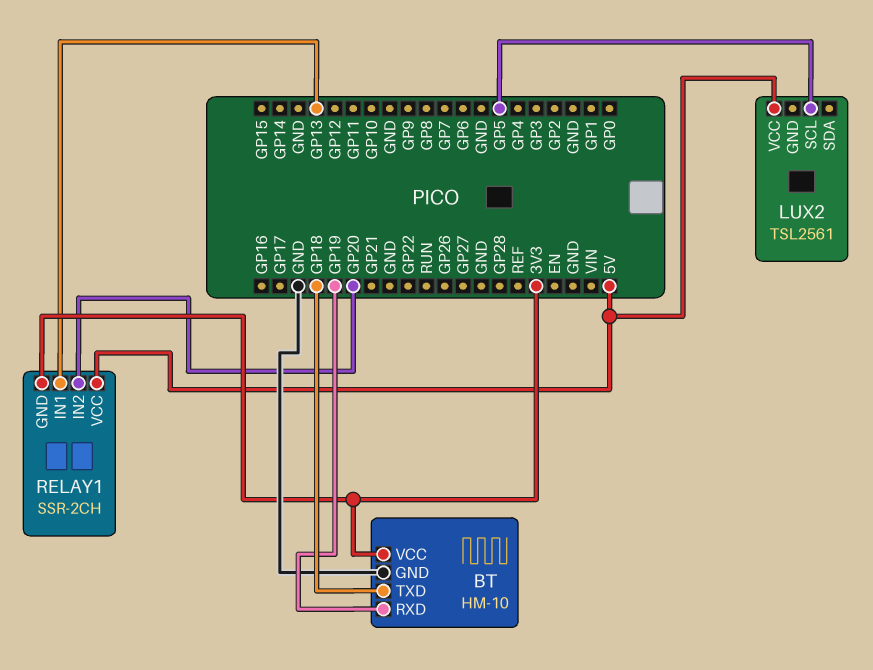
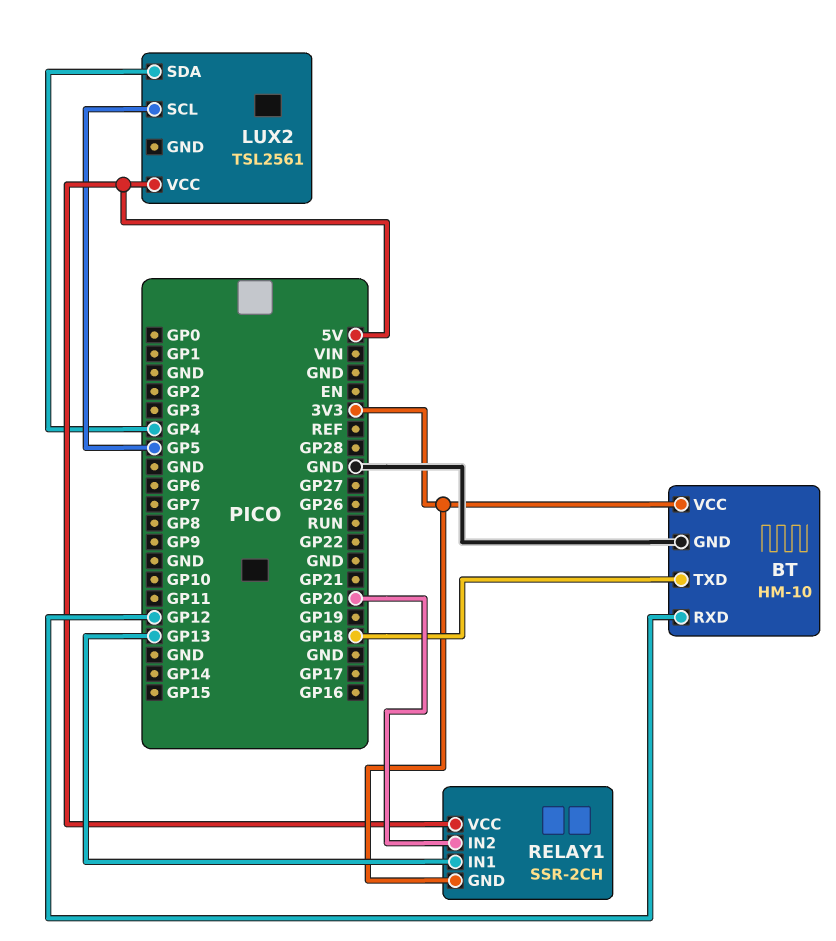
BT pin RXD: GP19 -> GP12
LUX2 pin SDA: none -> GP4

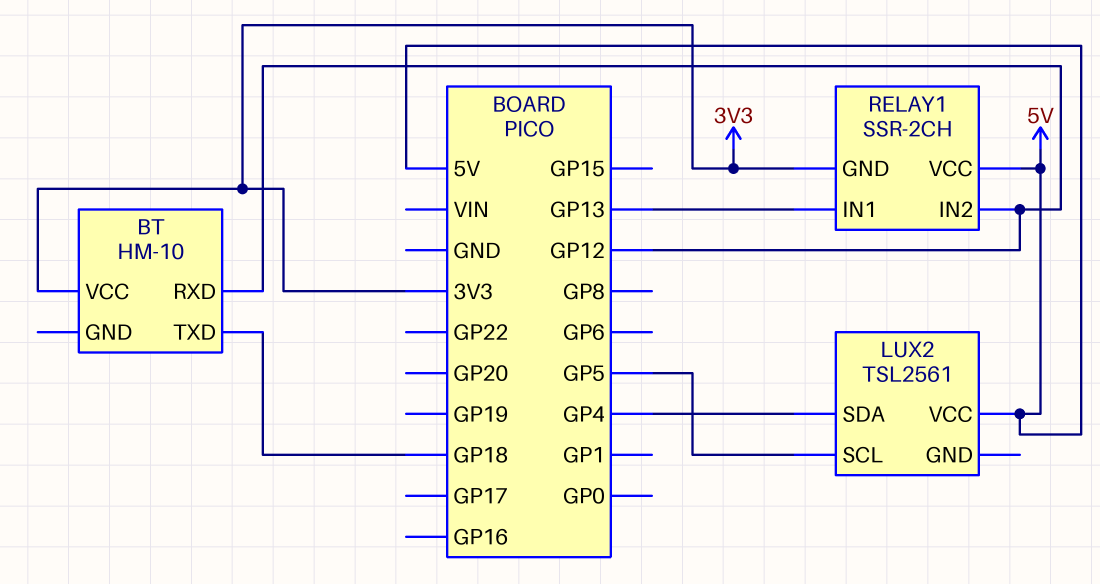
BT pin GND: GND -> none
RELAY1 pin IN2: GP20 -> GP12

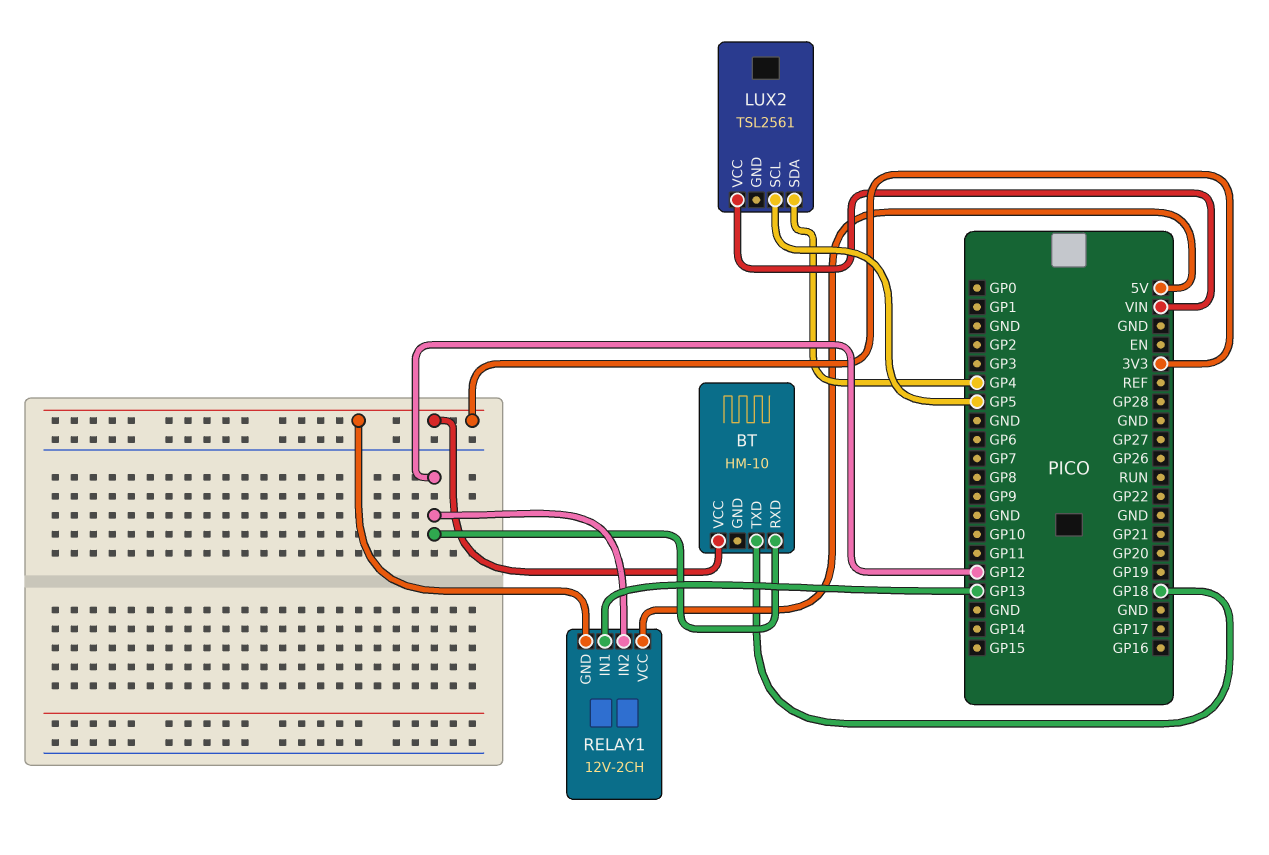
LUX2 pin VCC: 5V -> VIN
RELAY1: SSR-2CH -> 12V-2CH

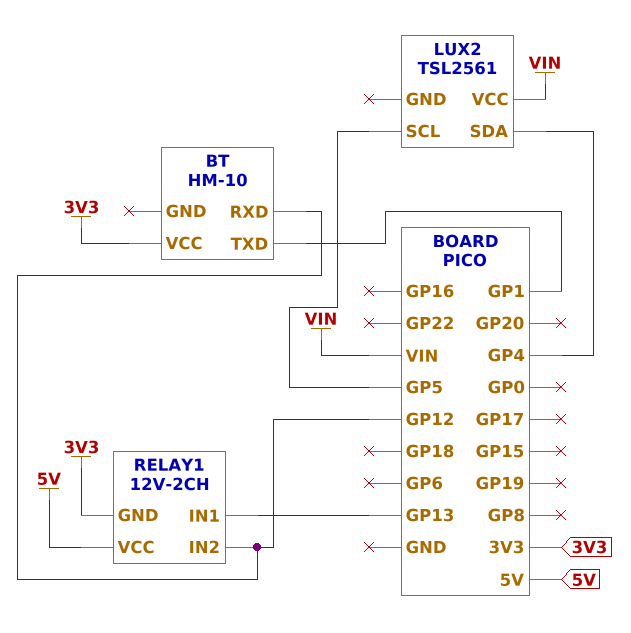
BT pin TXD: GP18 -> GP1

